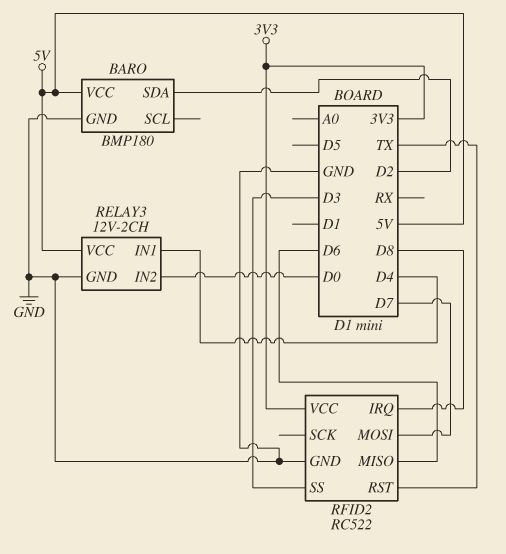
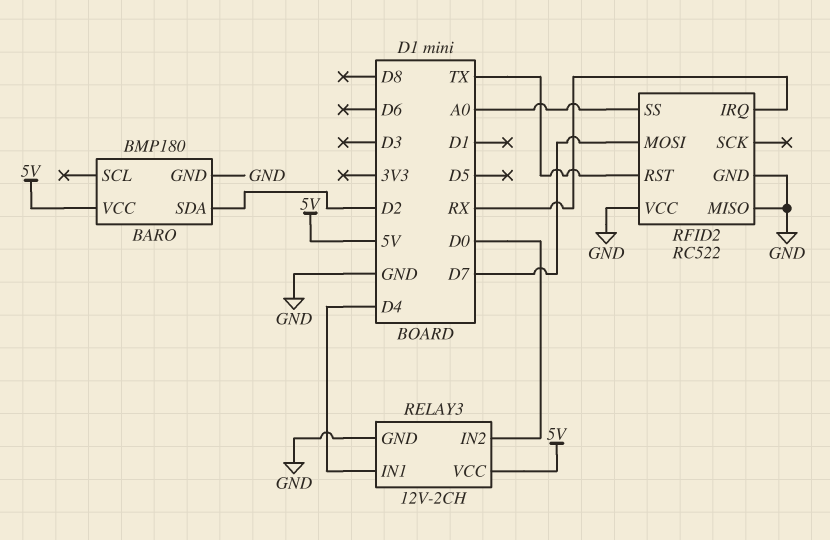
RFID2 pin IRQ: D8 -> RX
RFID2 pin MISO: D6 -> GND
RFID2 pin SS: D3 -> A0
RFID2 pin VCC: 3V3 -> GND

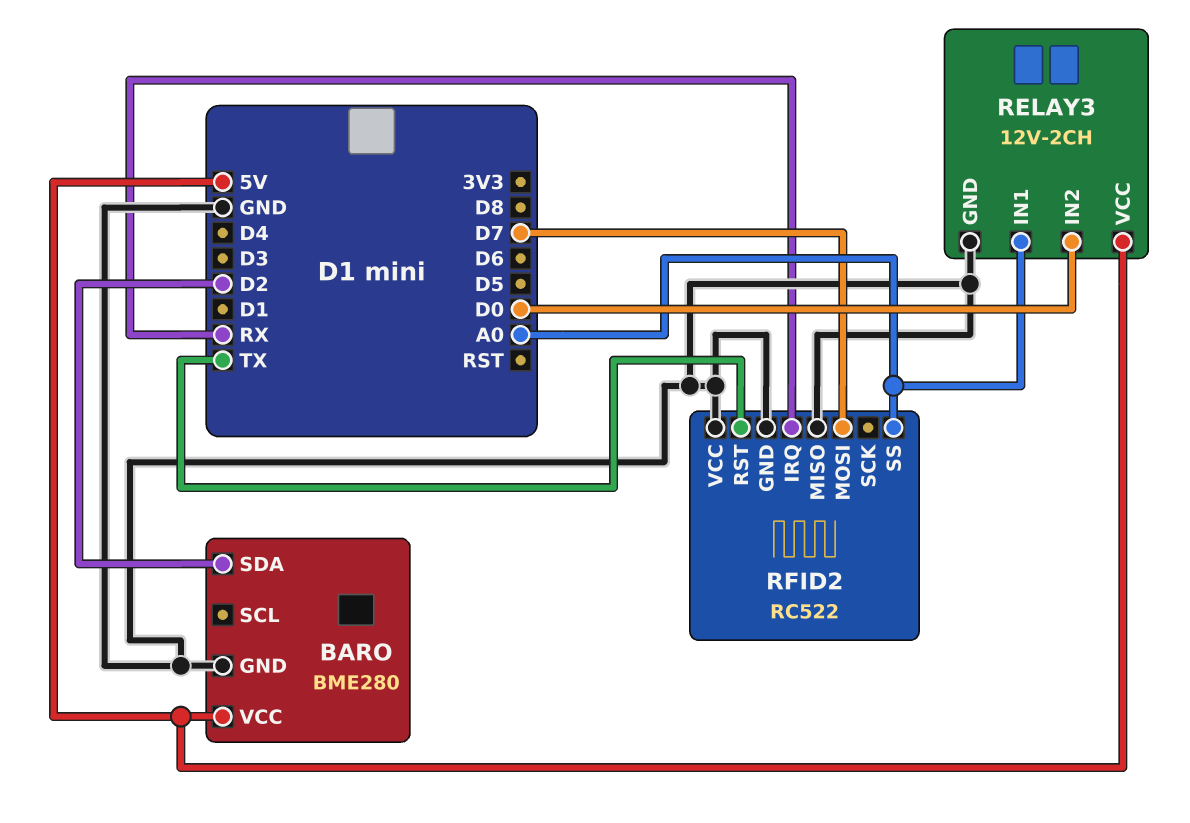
BARO: BMP180 -> BME280
RELAY3 pin IN1: D4 -> A0

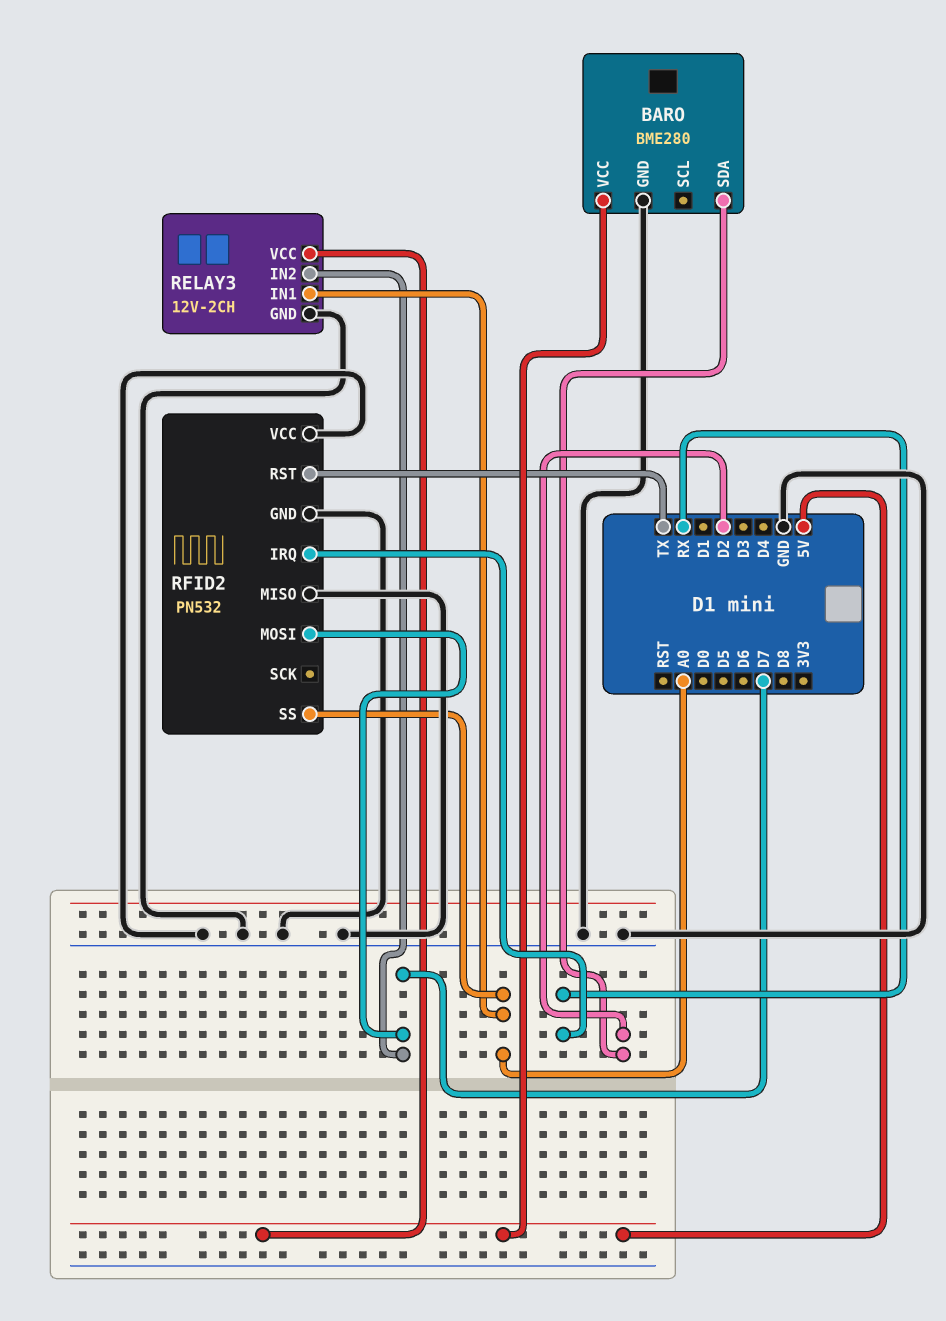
RELAY3 pin IN2: D0 -> D7
RFID2: RC522 -> PN532

